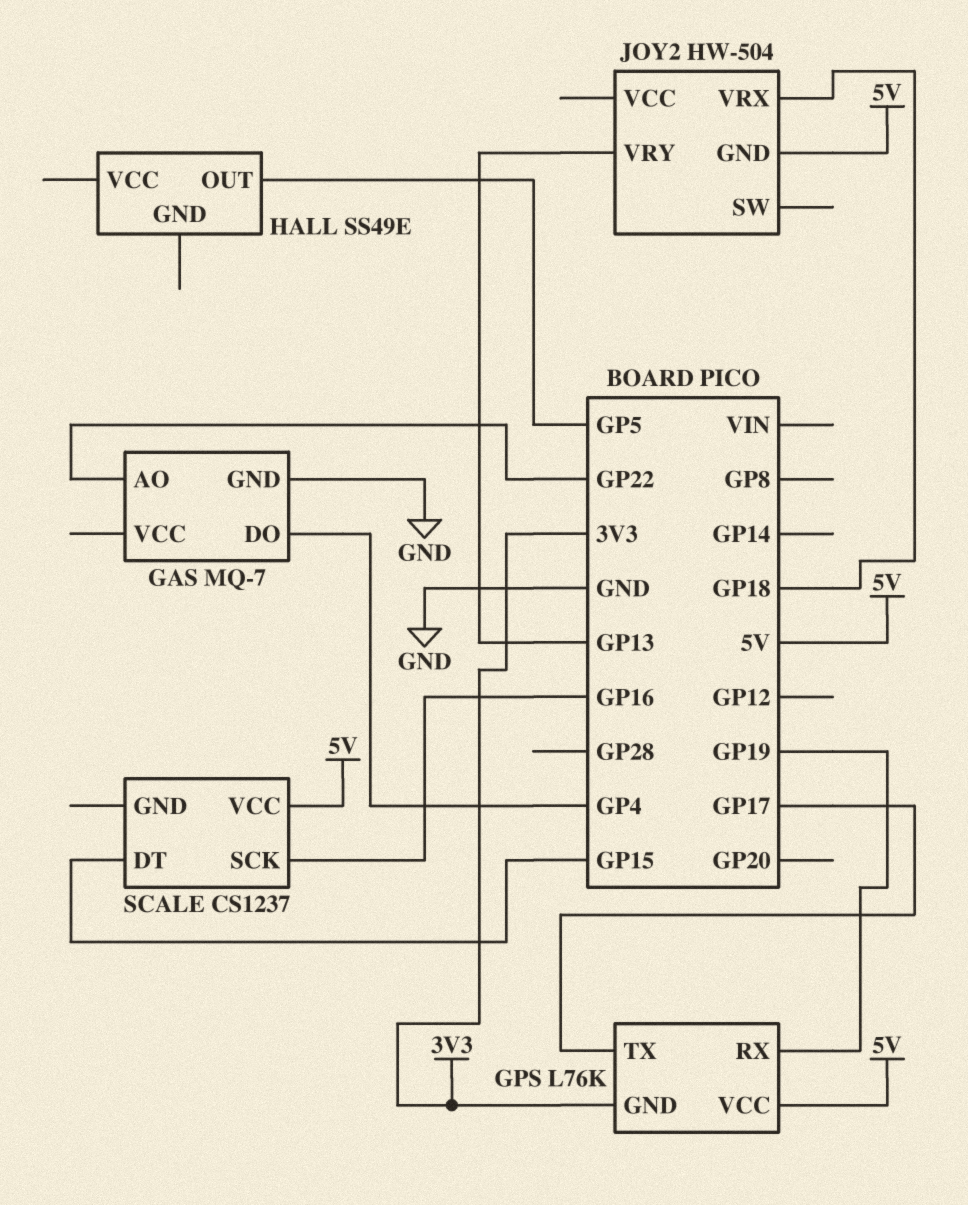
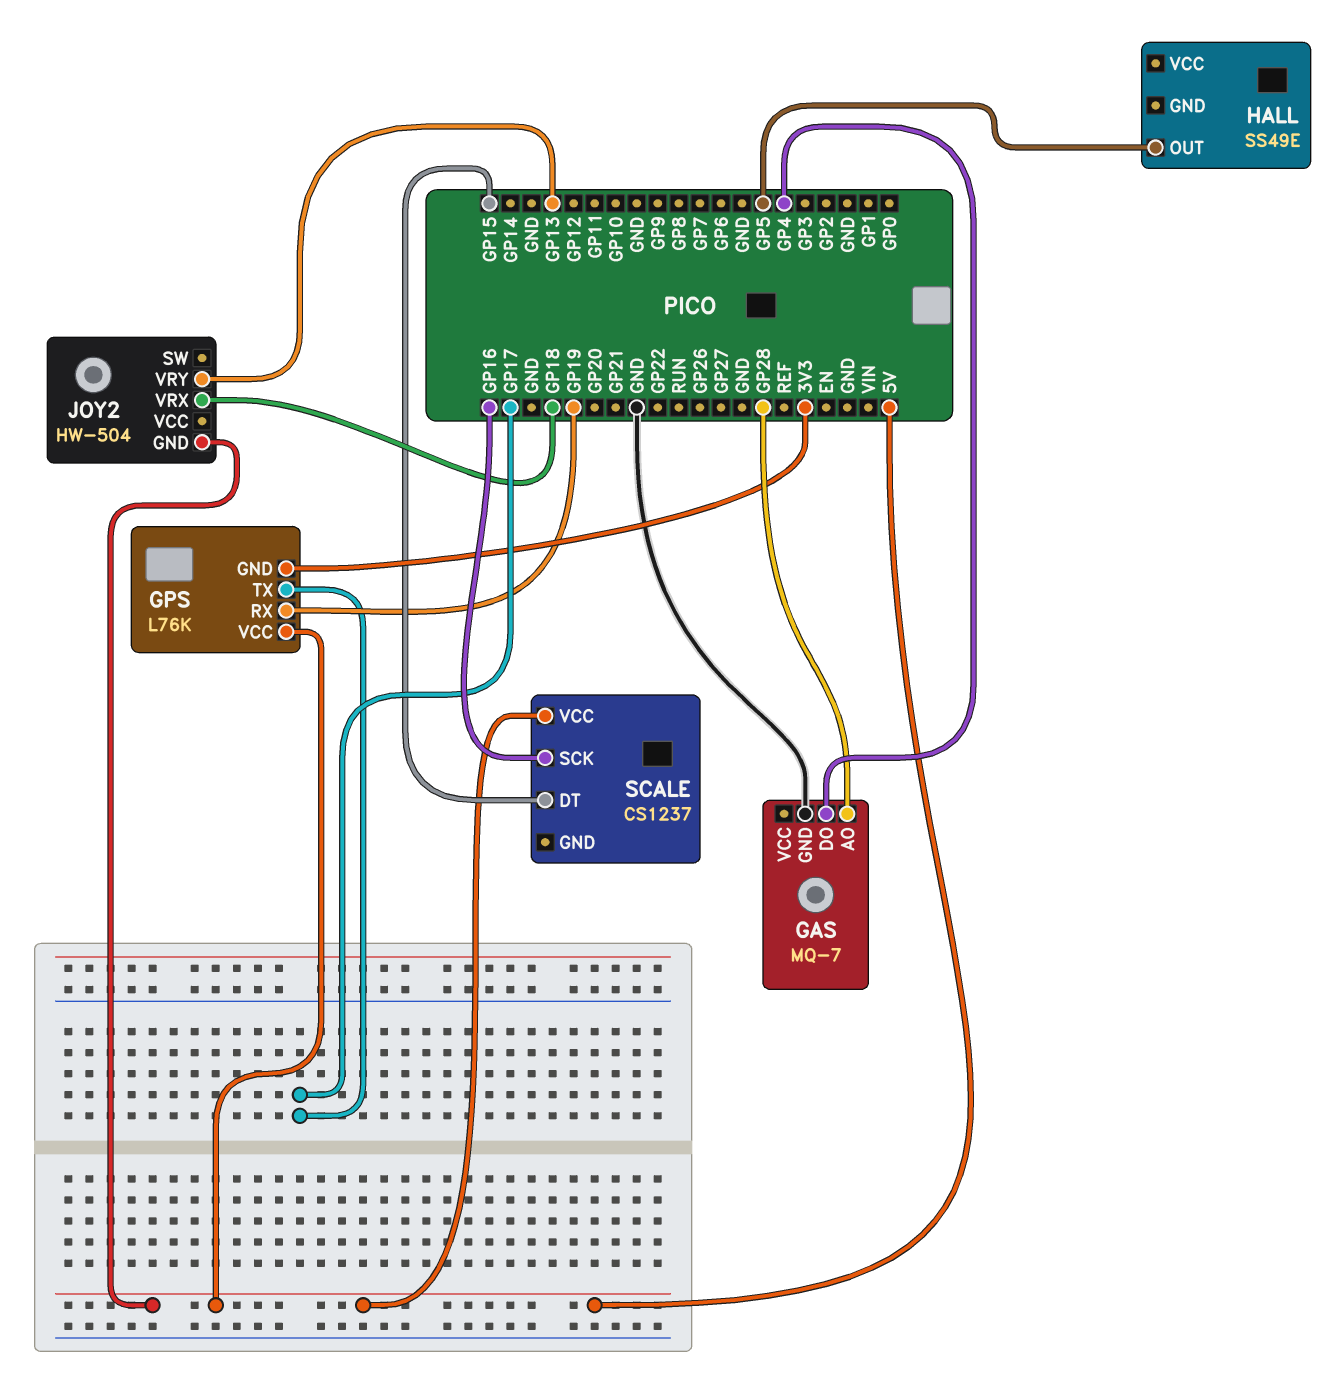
GAS pin AO: GP22 -> GP28

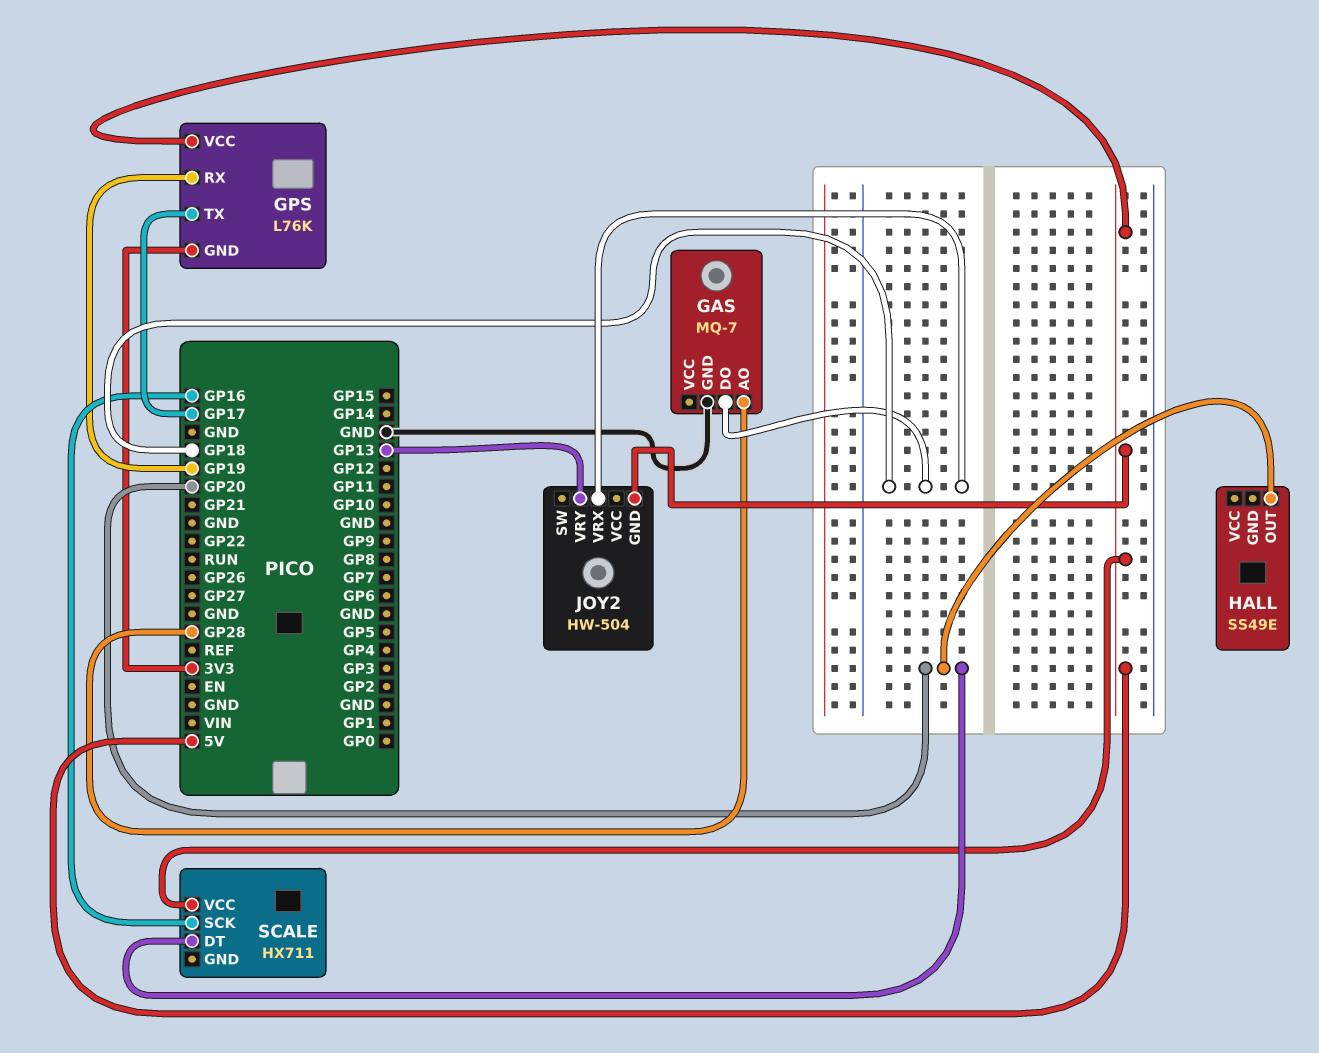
GAS pin DO: GP4 -> GP18
HALL pin OUT: GP5 -> GP20
SCALE: CS1237 -> HX711
SCALE pin DT: GP15 -> GP20

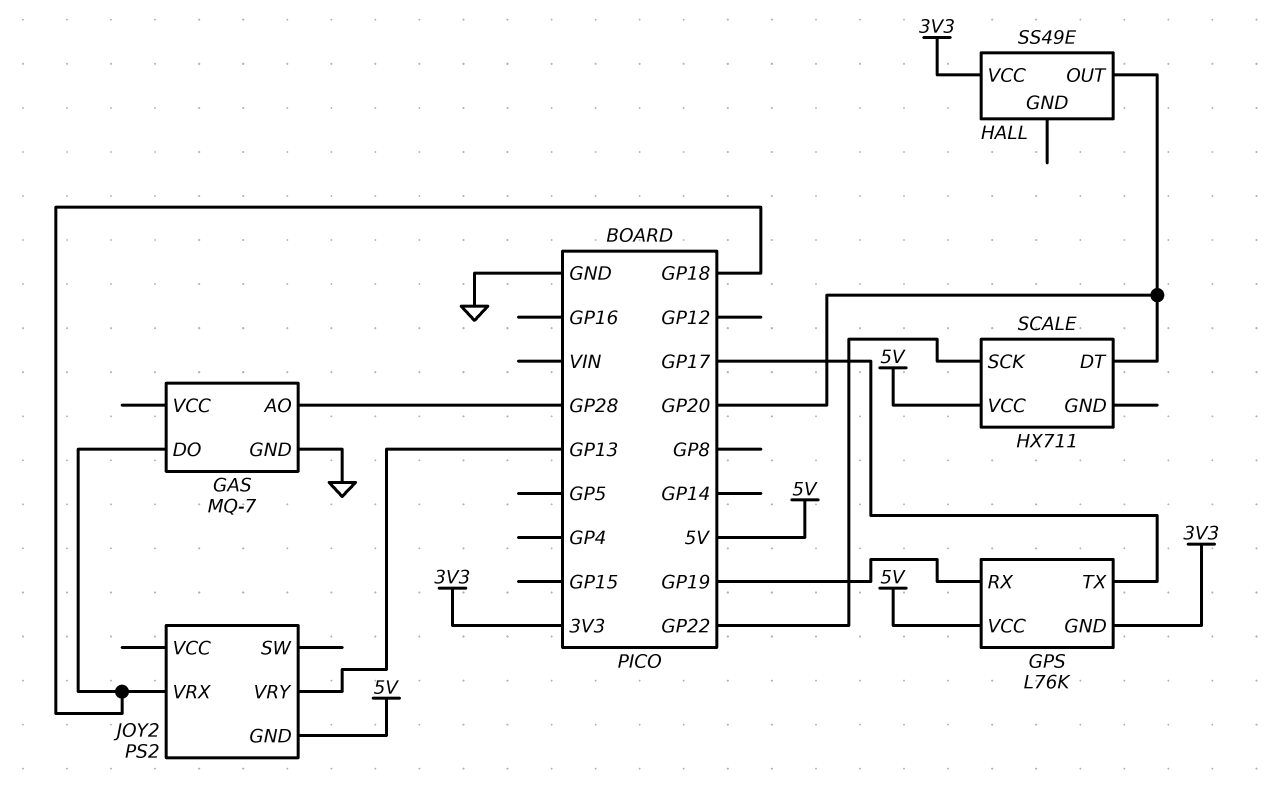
HALL pin VCC: none -> 3V3
JOY2: HW-504 -> PS2
SCALE pin SCK: GP16 -> GP22

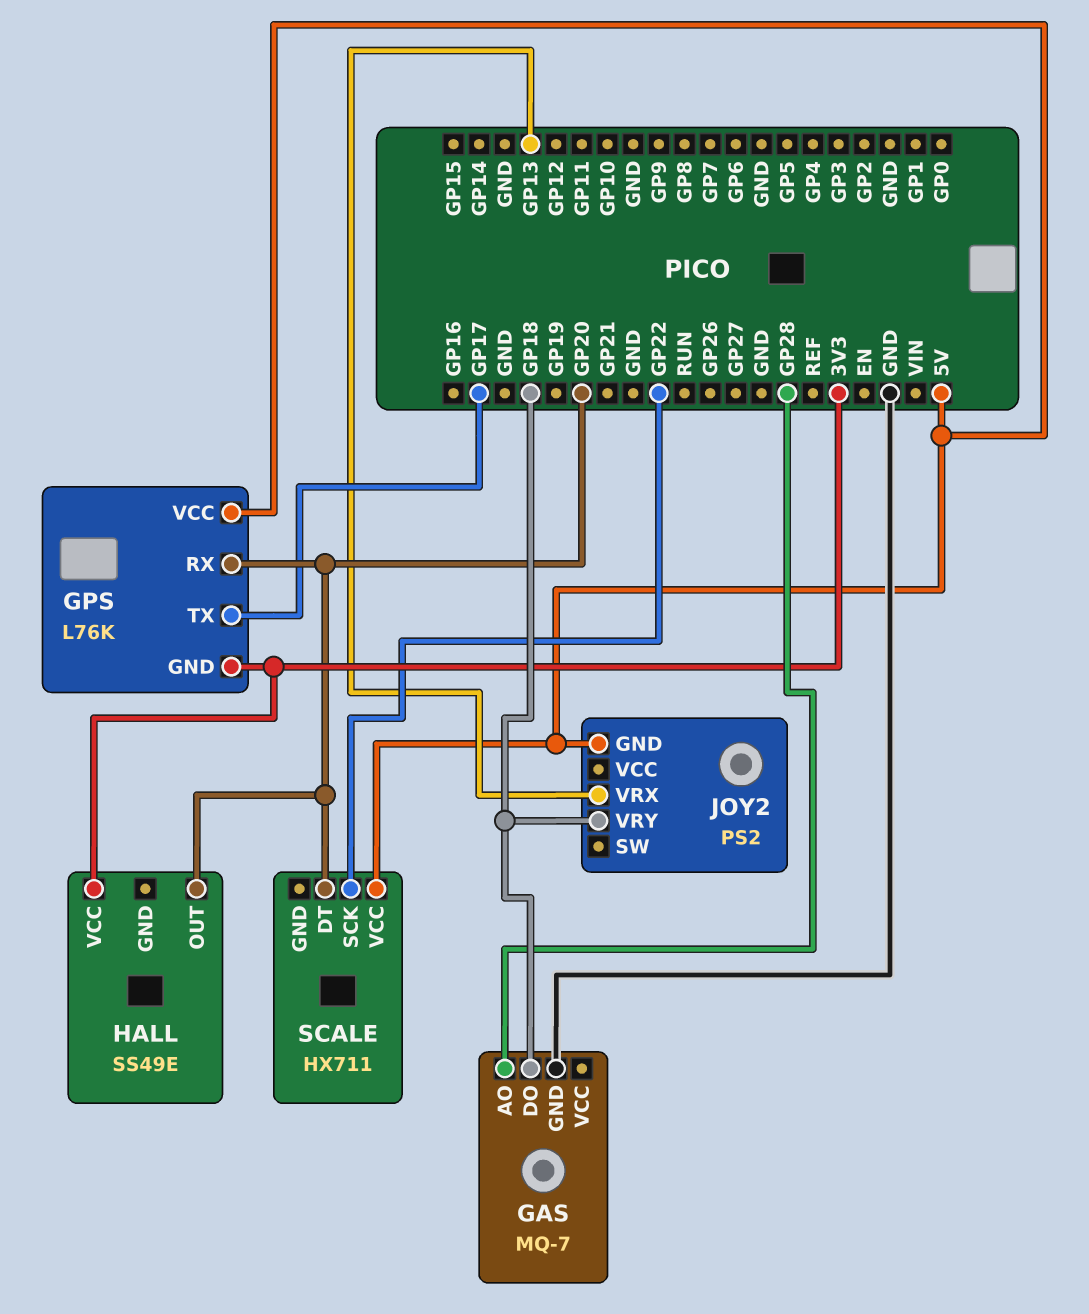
GPS pin RX: GP19 -> GP20
JOY2 pin VRX: GP18 -> GP13
JOY2 pin VRY: GP13 -> GP18

